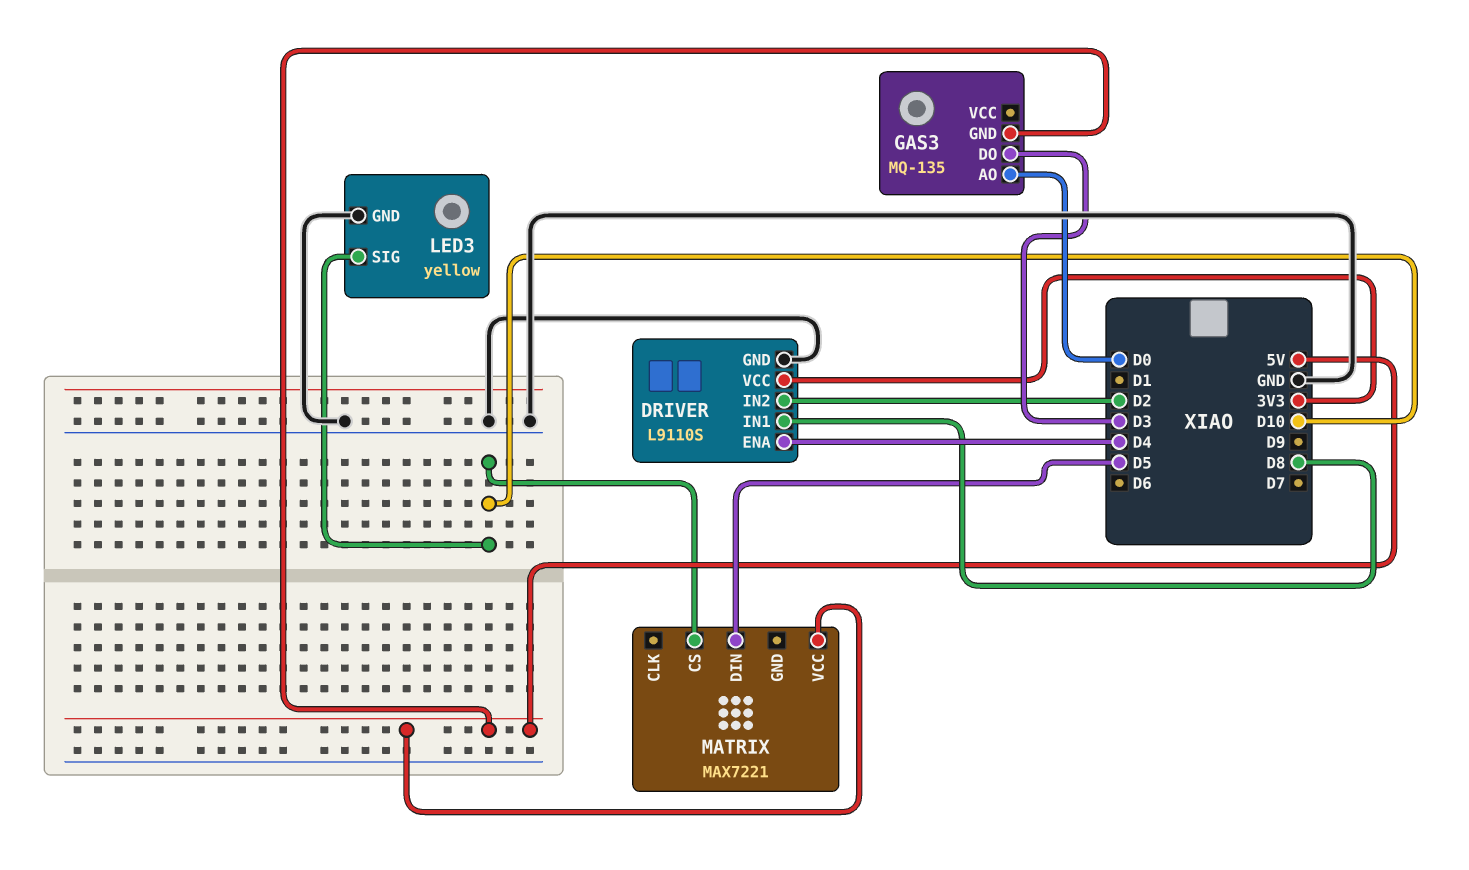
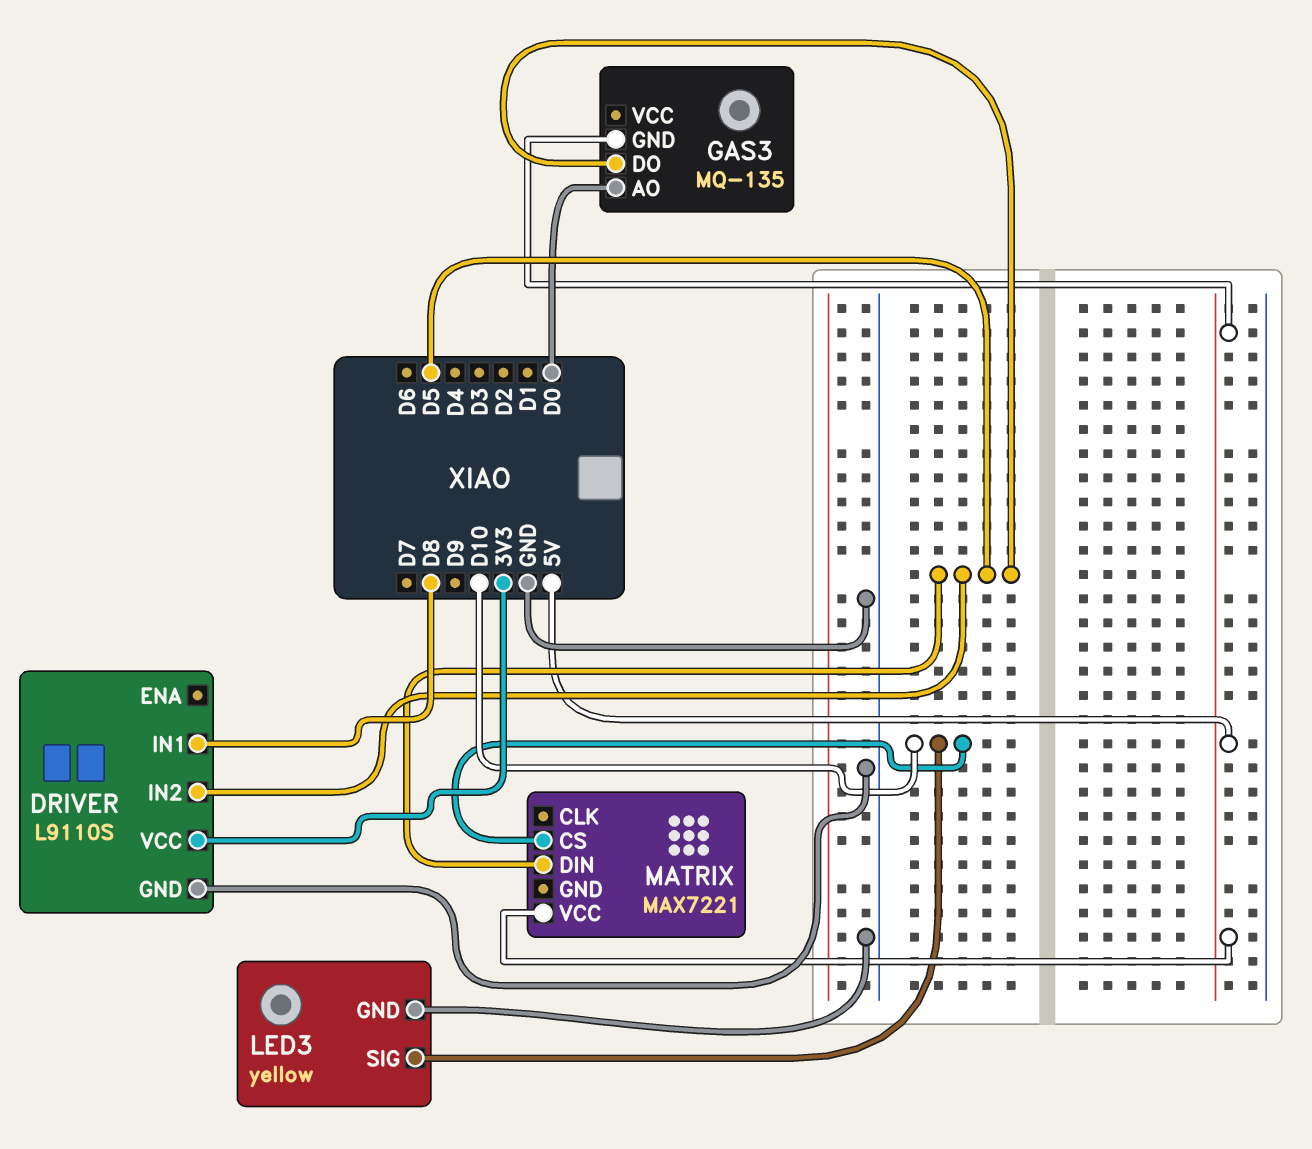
DRIVER pin ENA: D4 -> none
DRIVER pin IN2: D2 -> D5
GAS3 pin DO: D3 -> D5

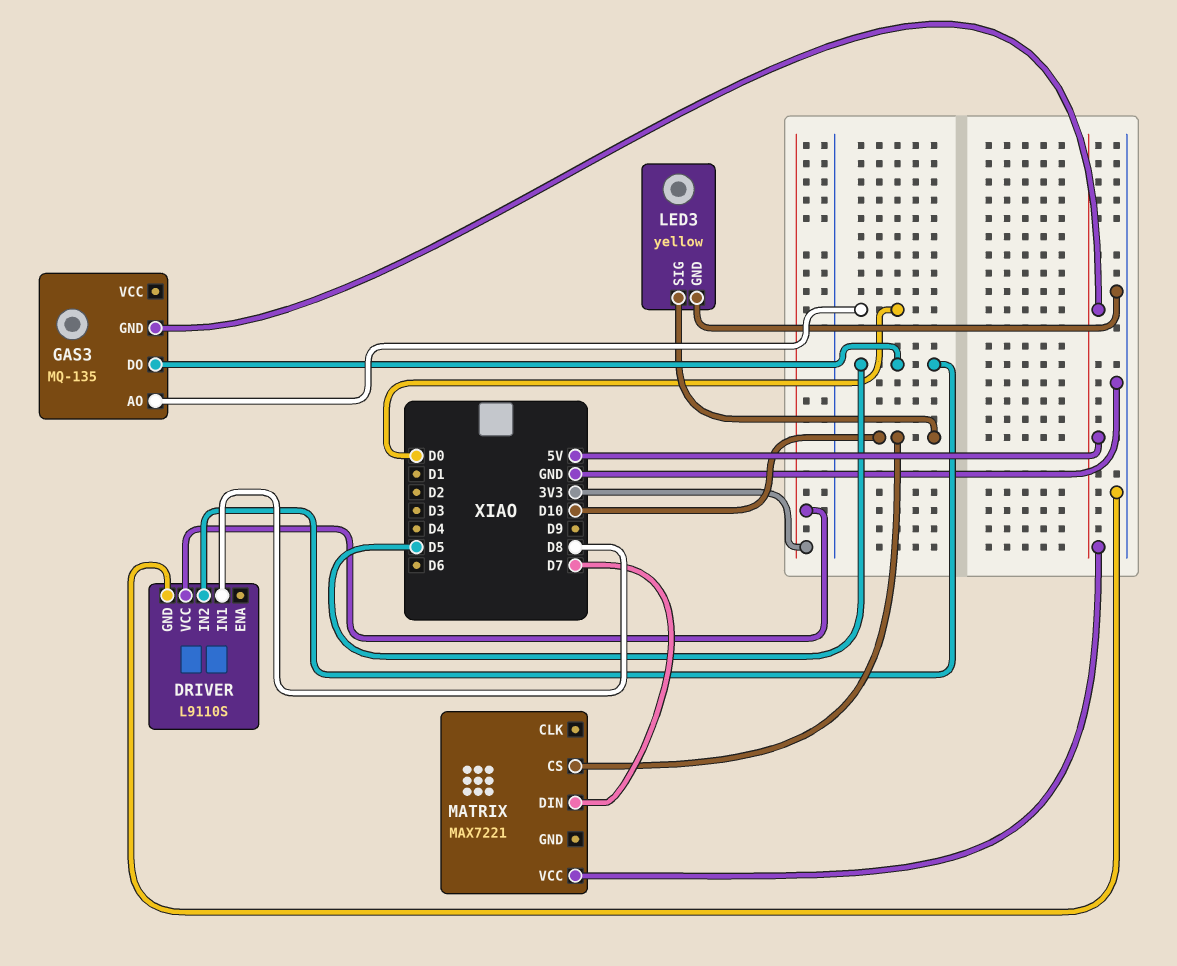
MATRIX pin DIN: D5 -> D7

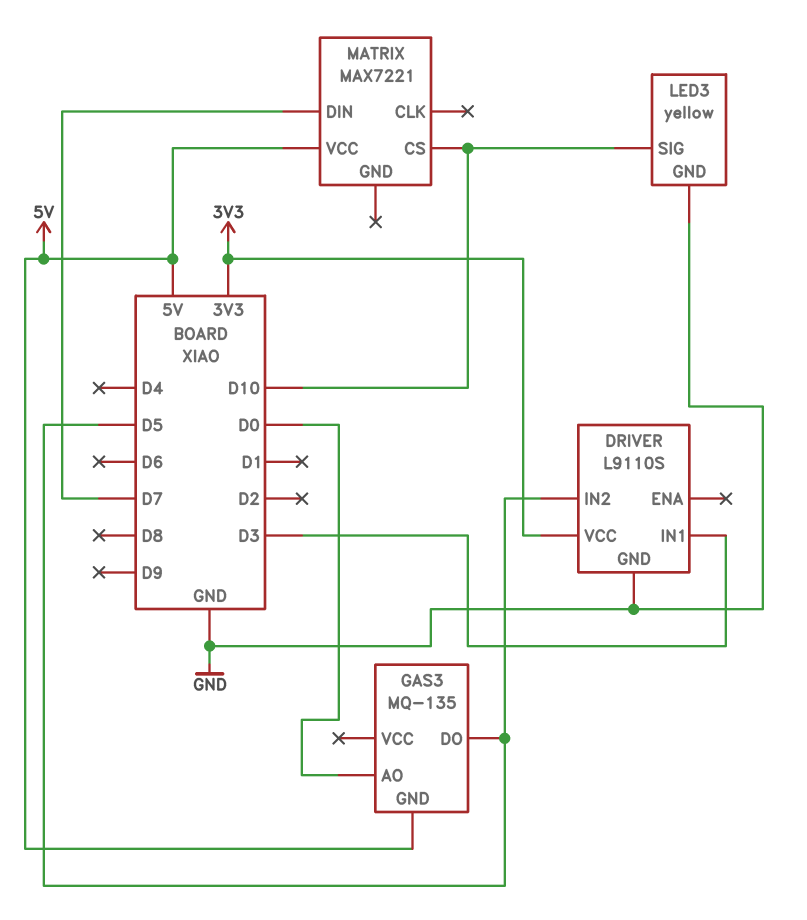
DRIVER pin IN1: D8 -> D3

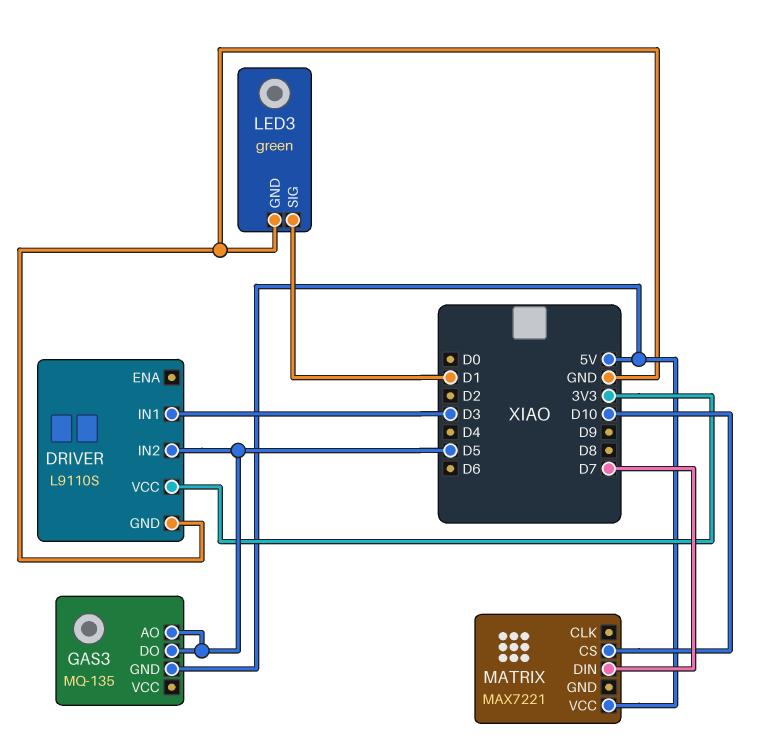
GAS3 pin AO: D0 -> D5
LED3: yellow -> green
LED3 pin SIG: D10 -> D1

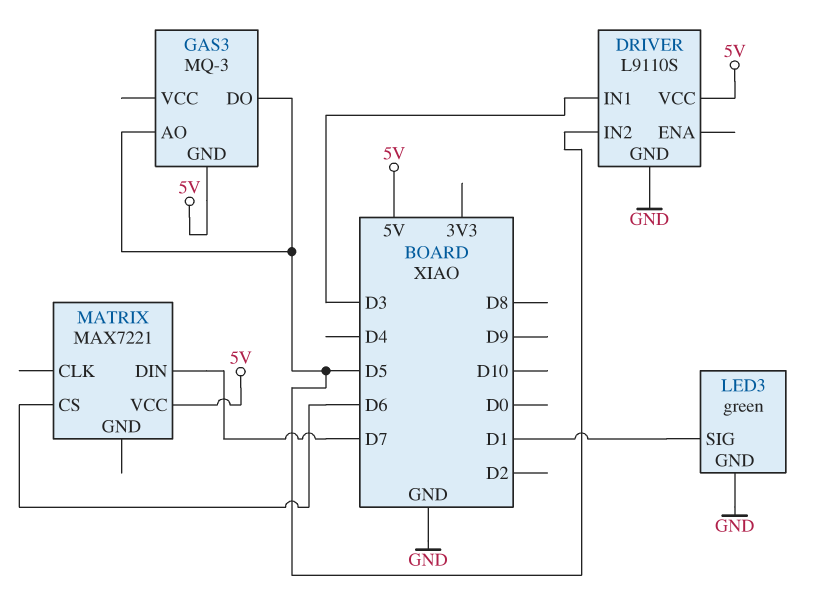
DRIVER pin VCC: 3V3 -> 5V
GAS3: MQ-135 -> MQ-3
MATRIX pin CS: D10 -> D6

